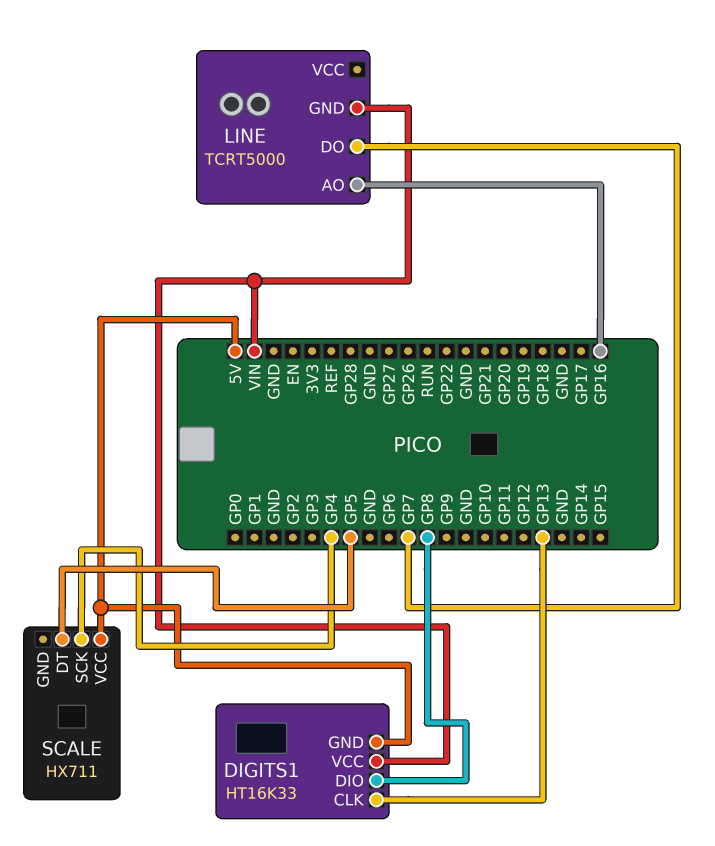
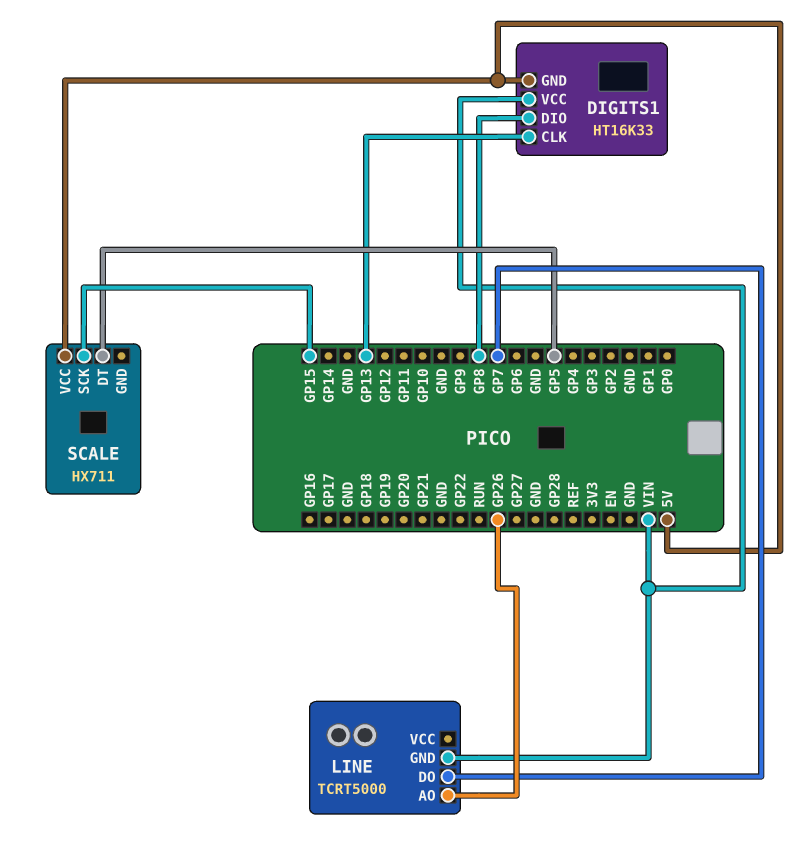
LINE pin AO: GP16 -> GP26
SCALE pin SCK: GP4 -> GP15

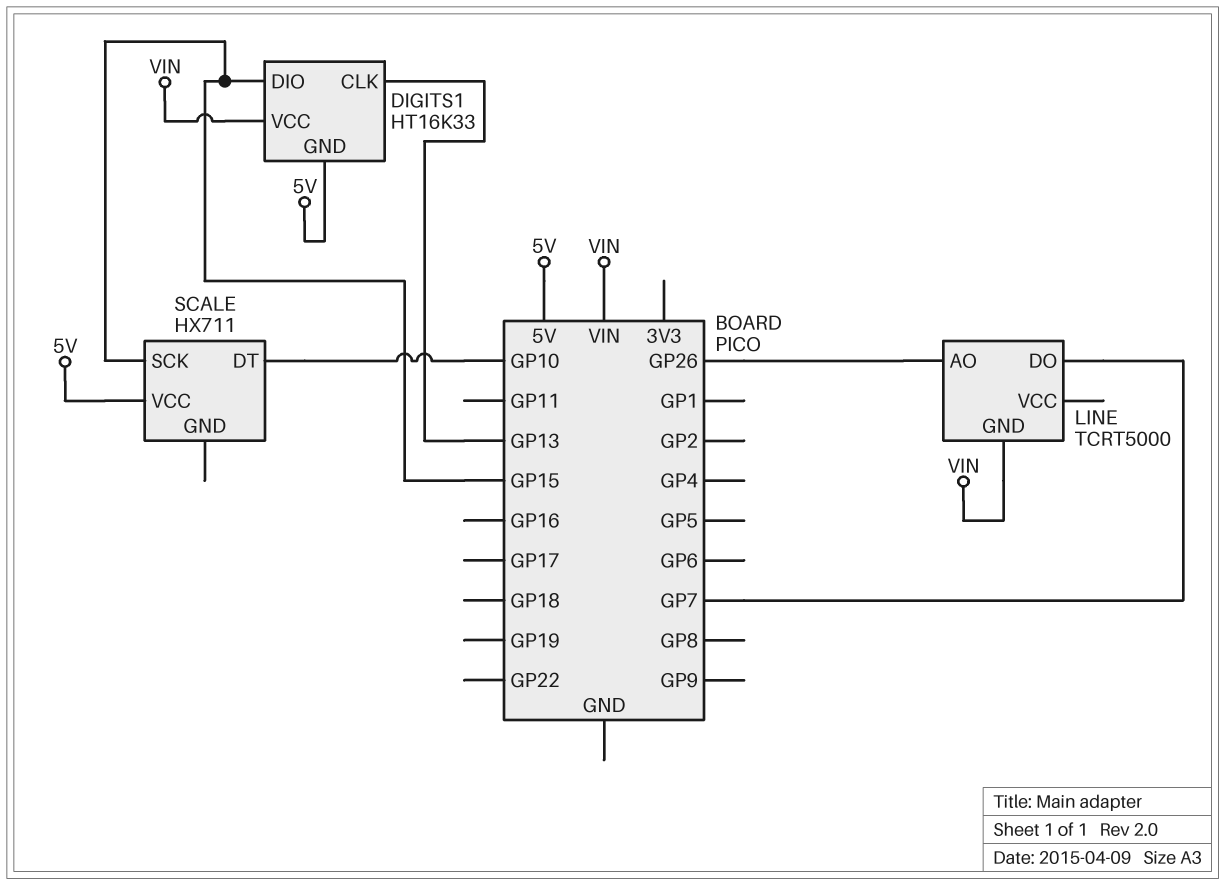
DIGITS1 pin DIO: GP8 -> GP15
SCALE pin DT: GP5 -> GP10

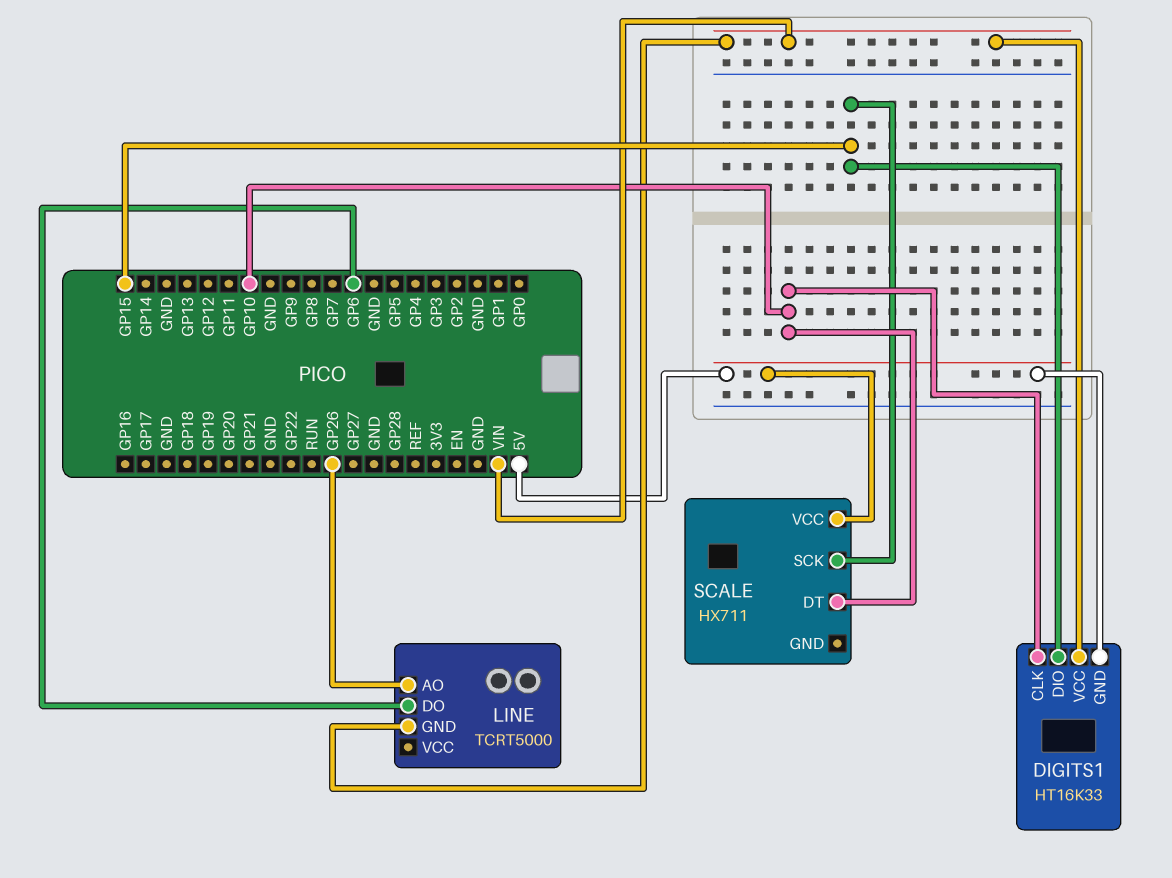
DIGITS1 pin CLK: GP13 -> GP10
LINE pin DO: GP7 -> GP6

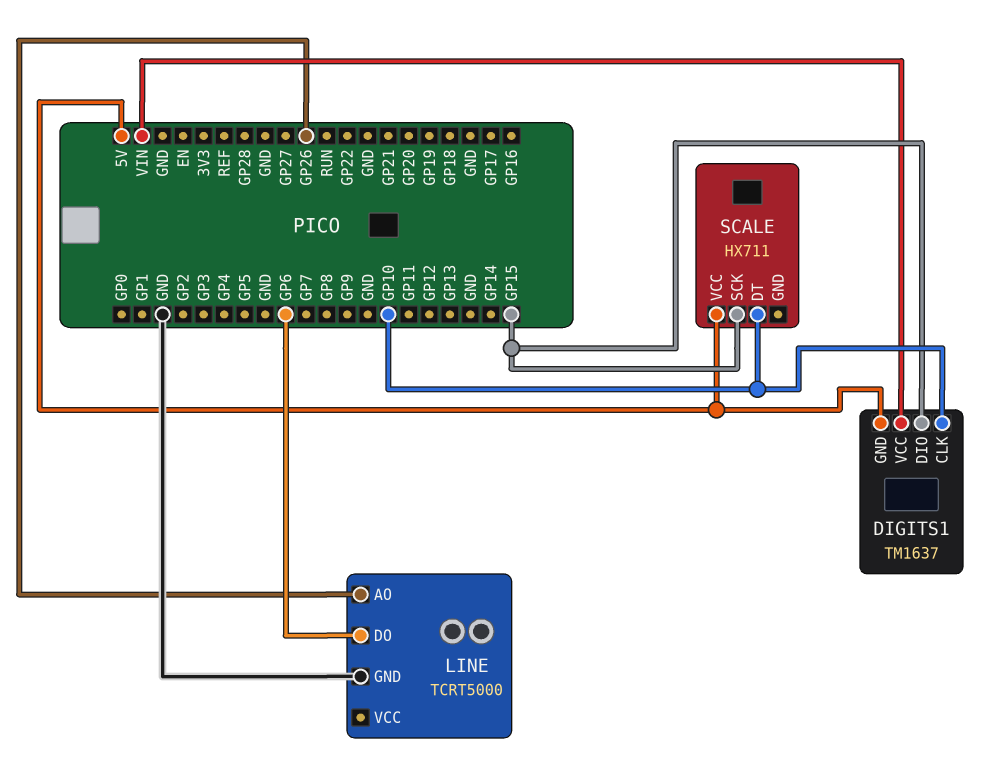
DIGITS1: HT16K33 -> TM1637
LINE pin GND: VIN -> GND

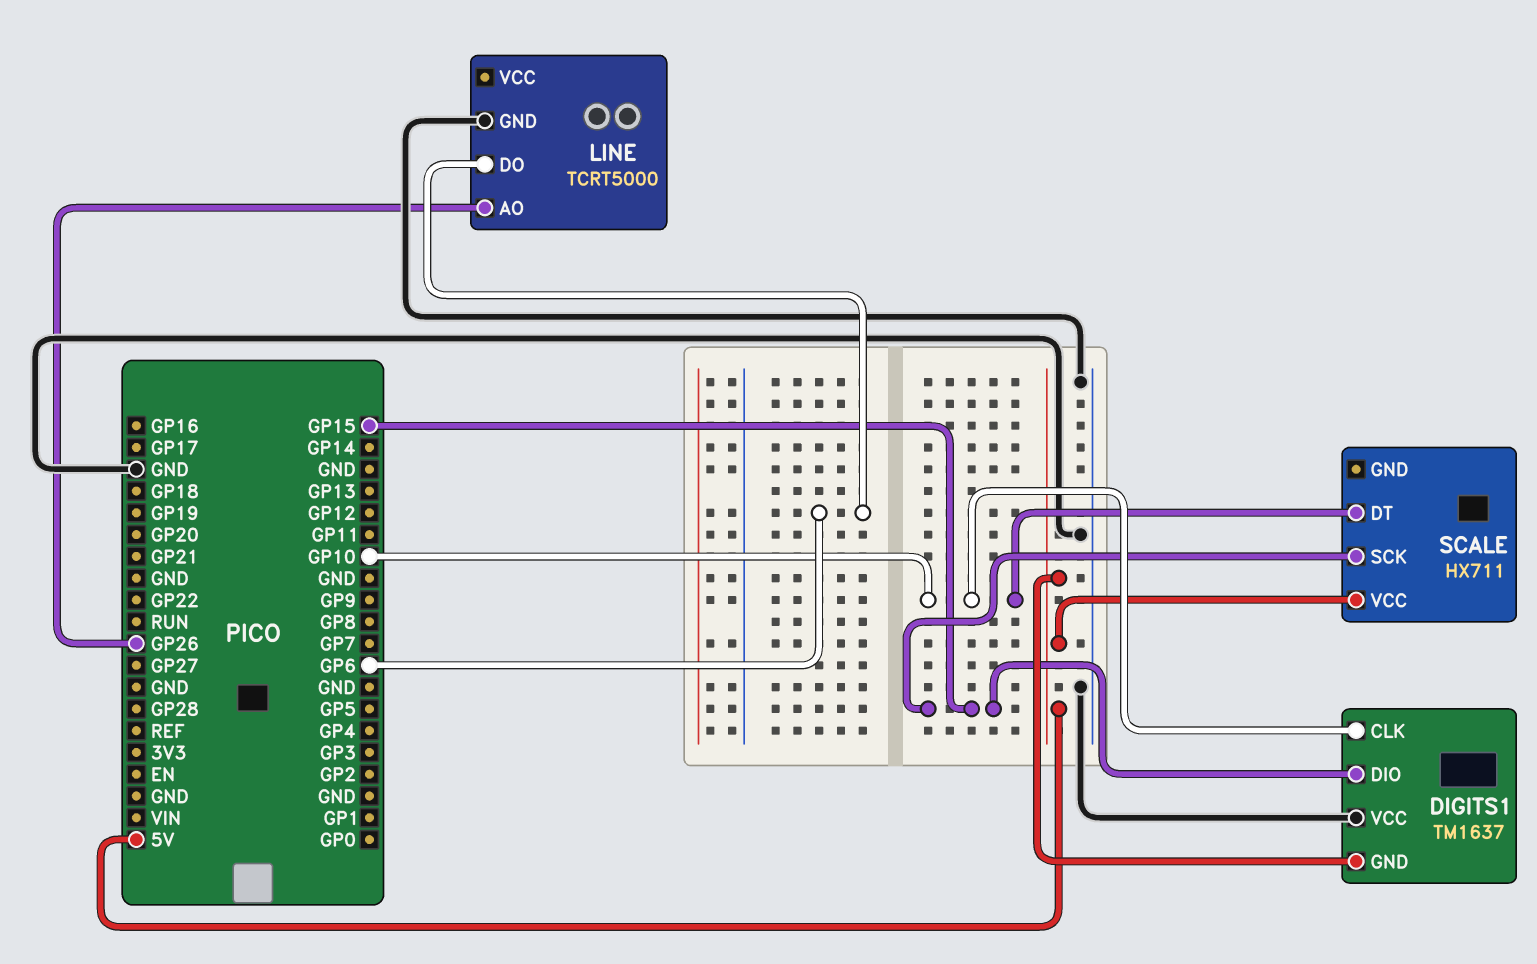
DIGITS1 pin VCC: VIN -> GND

